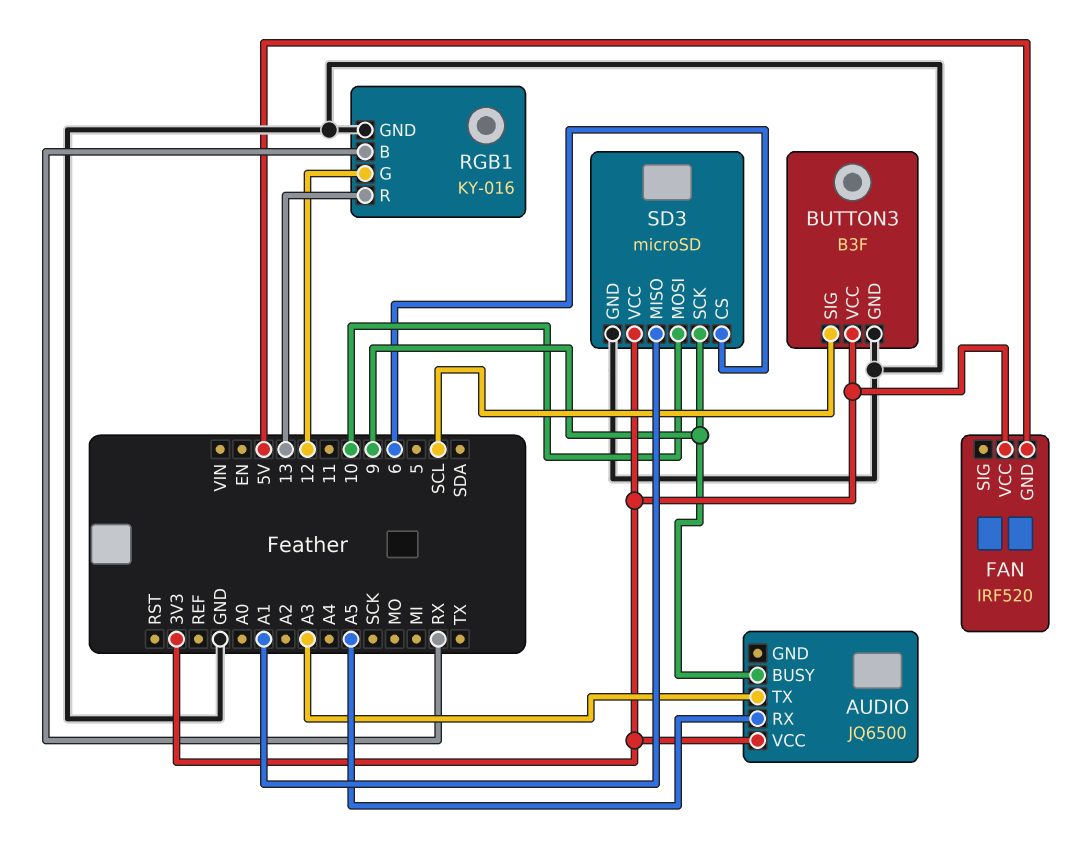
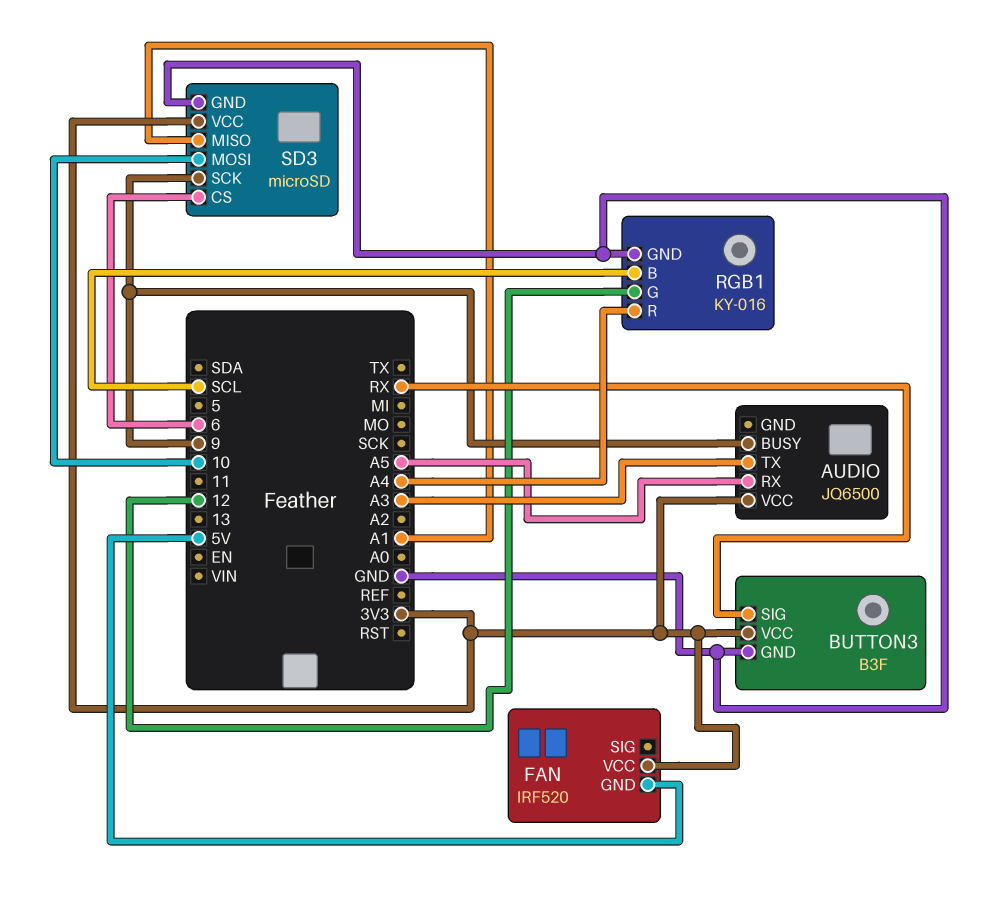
BUTTON3 pin SIG: SCL -> RX
RGB1 pin B: RX -> SCL
RGB1 pin R: 13 -> A4

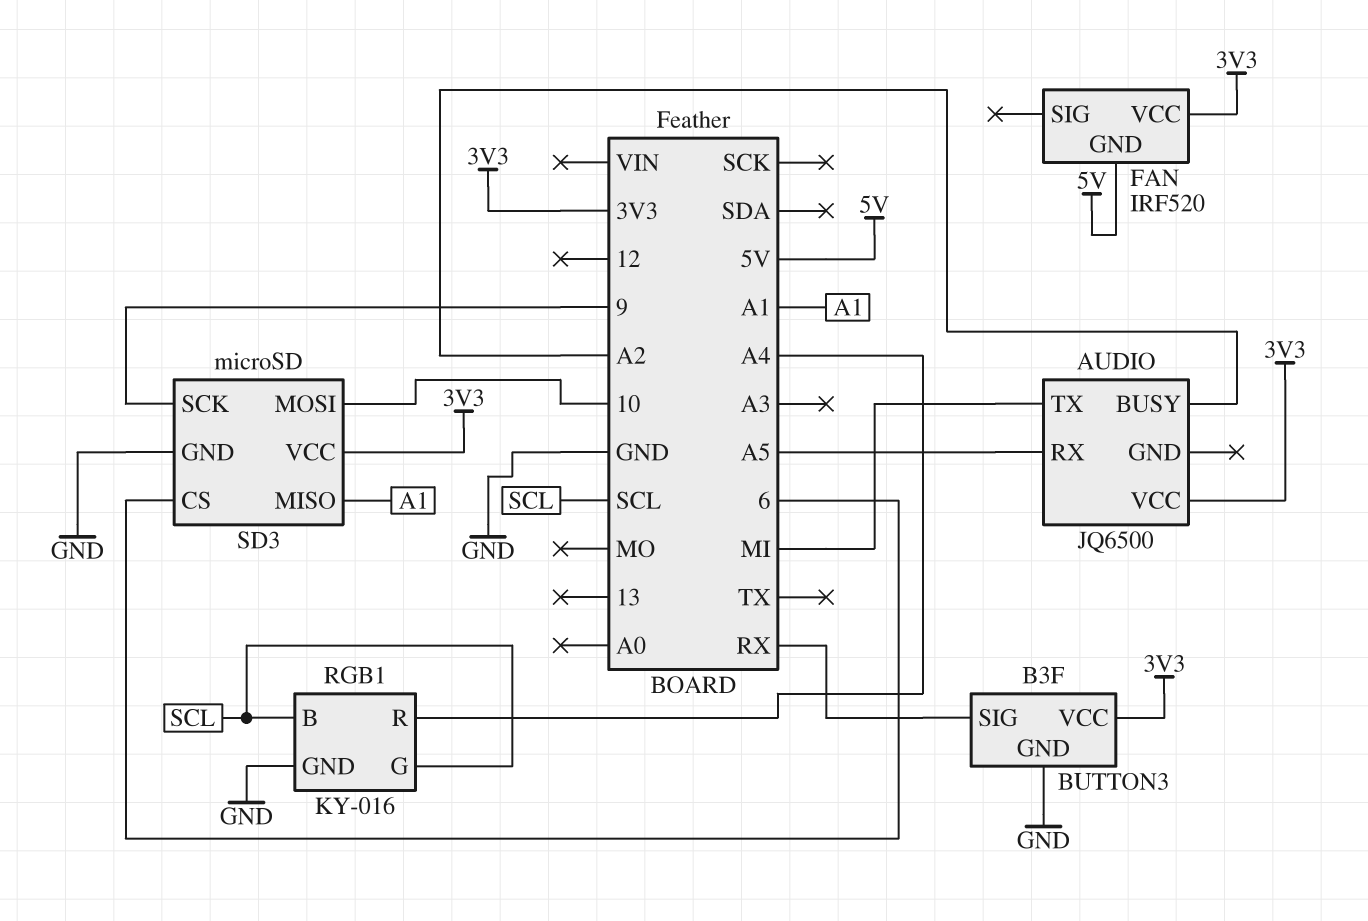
AUDIO pin BUSY: 9 -> A2
AUDIO pin TX: A3 -> MI
RGB1 pin G: 12 -> SCL

